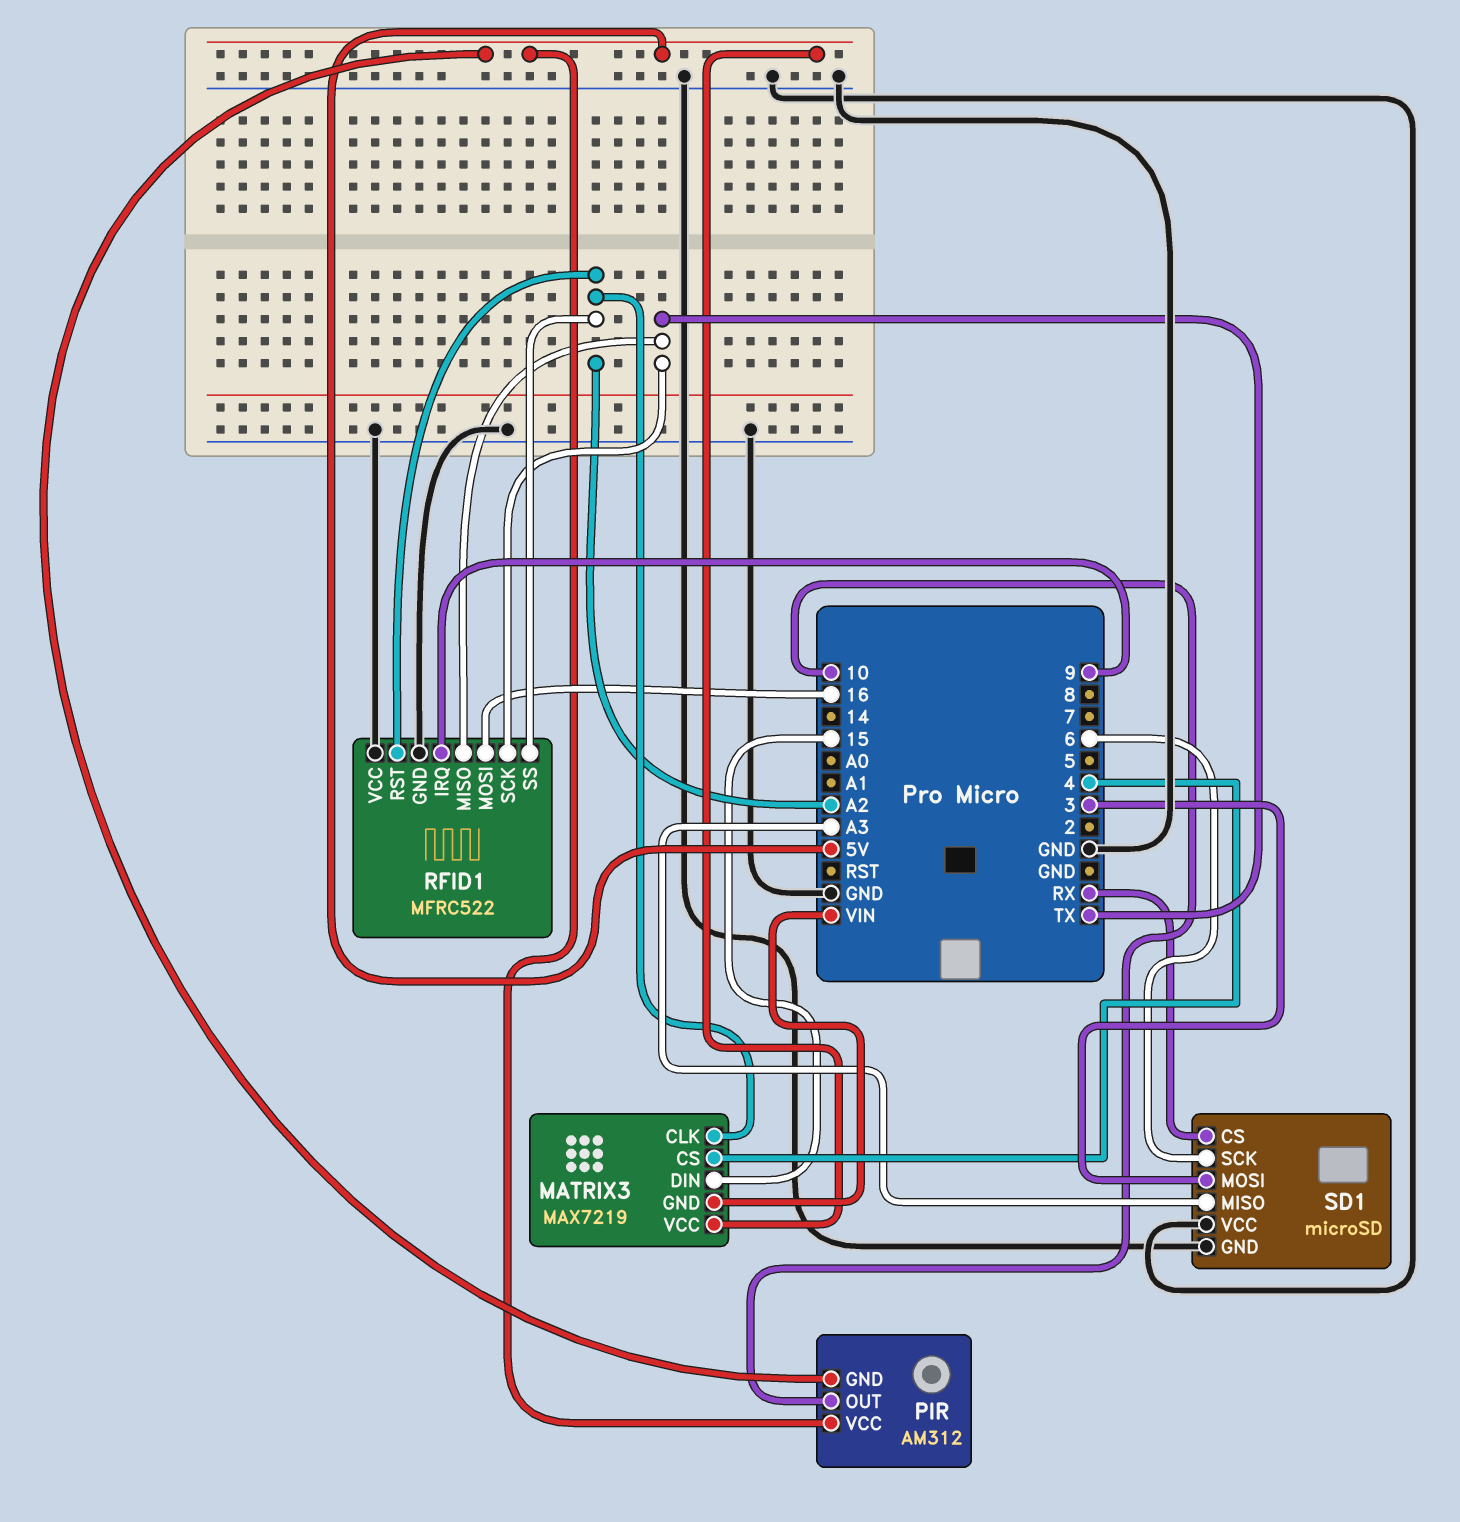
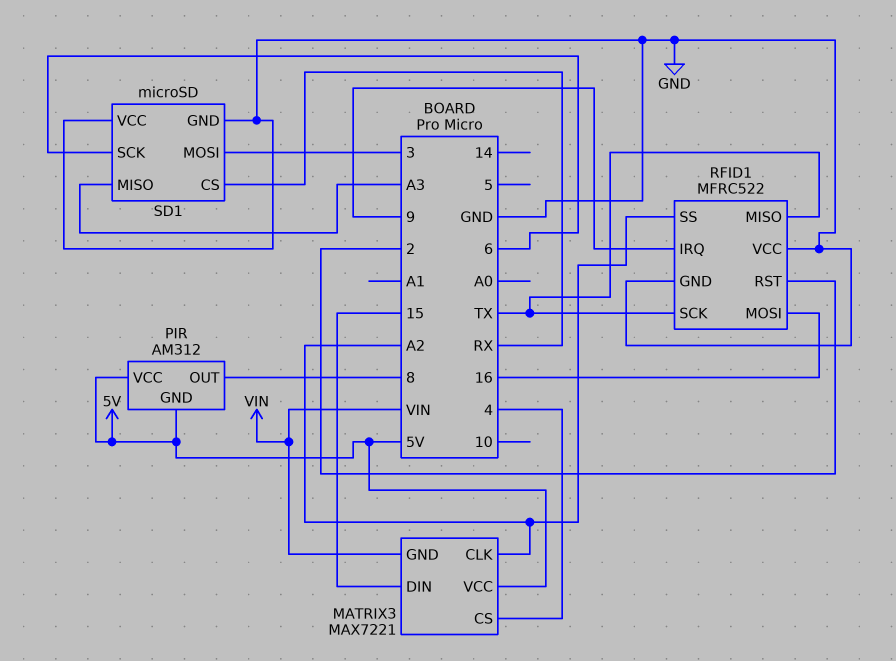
MATRIX3: MAX7219 -> MAX7221
PIR pin OUT: 10 -> 8
RFID1 pin RST: A2 -> 2

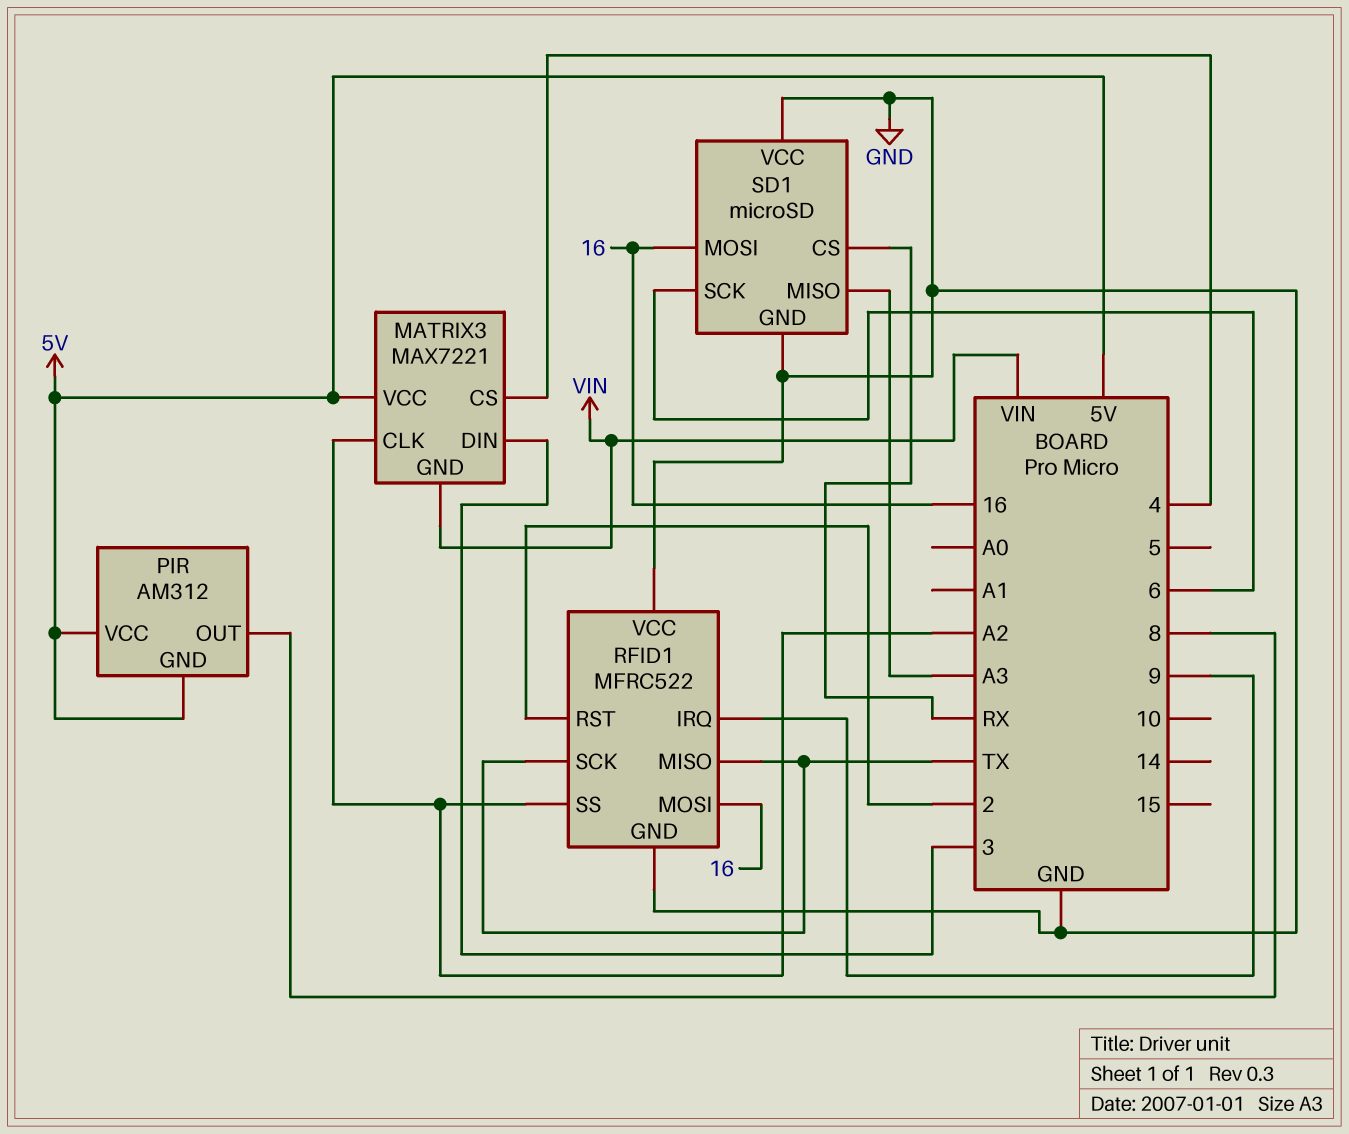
MATRIX3 pin DIN: 15 -> 3
SD1 pin MOSI: 3 -> 16

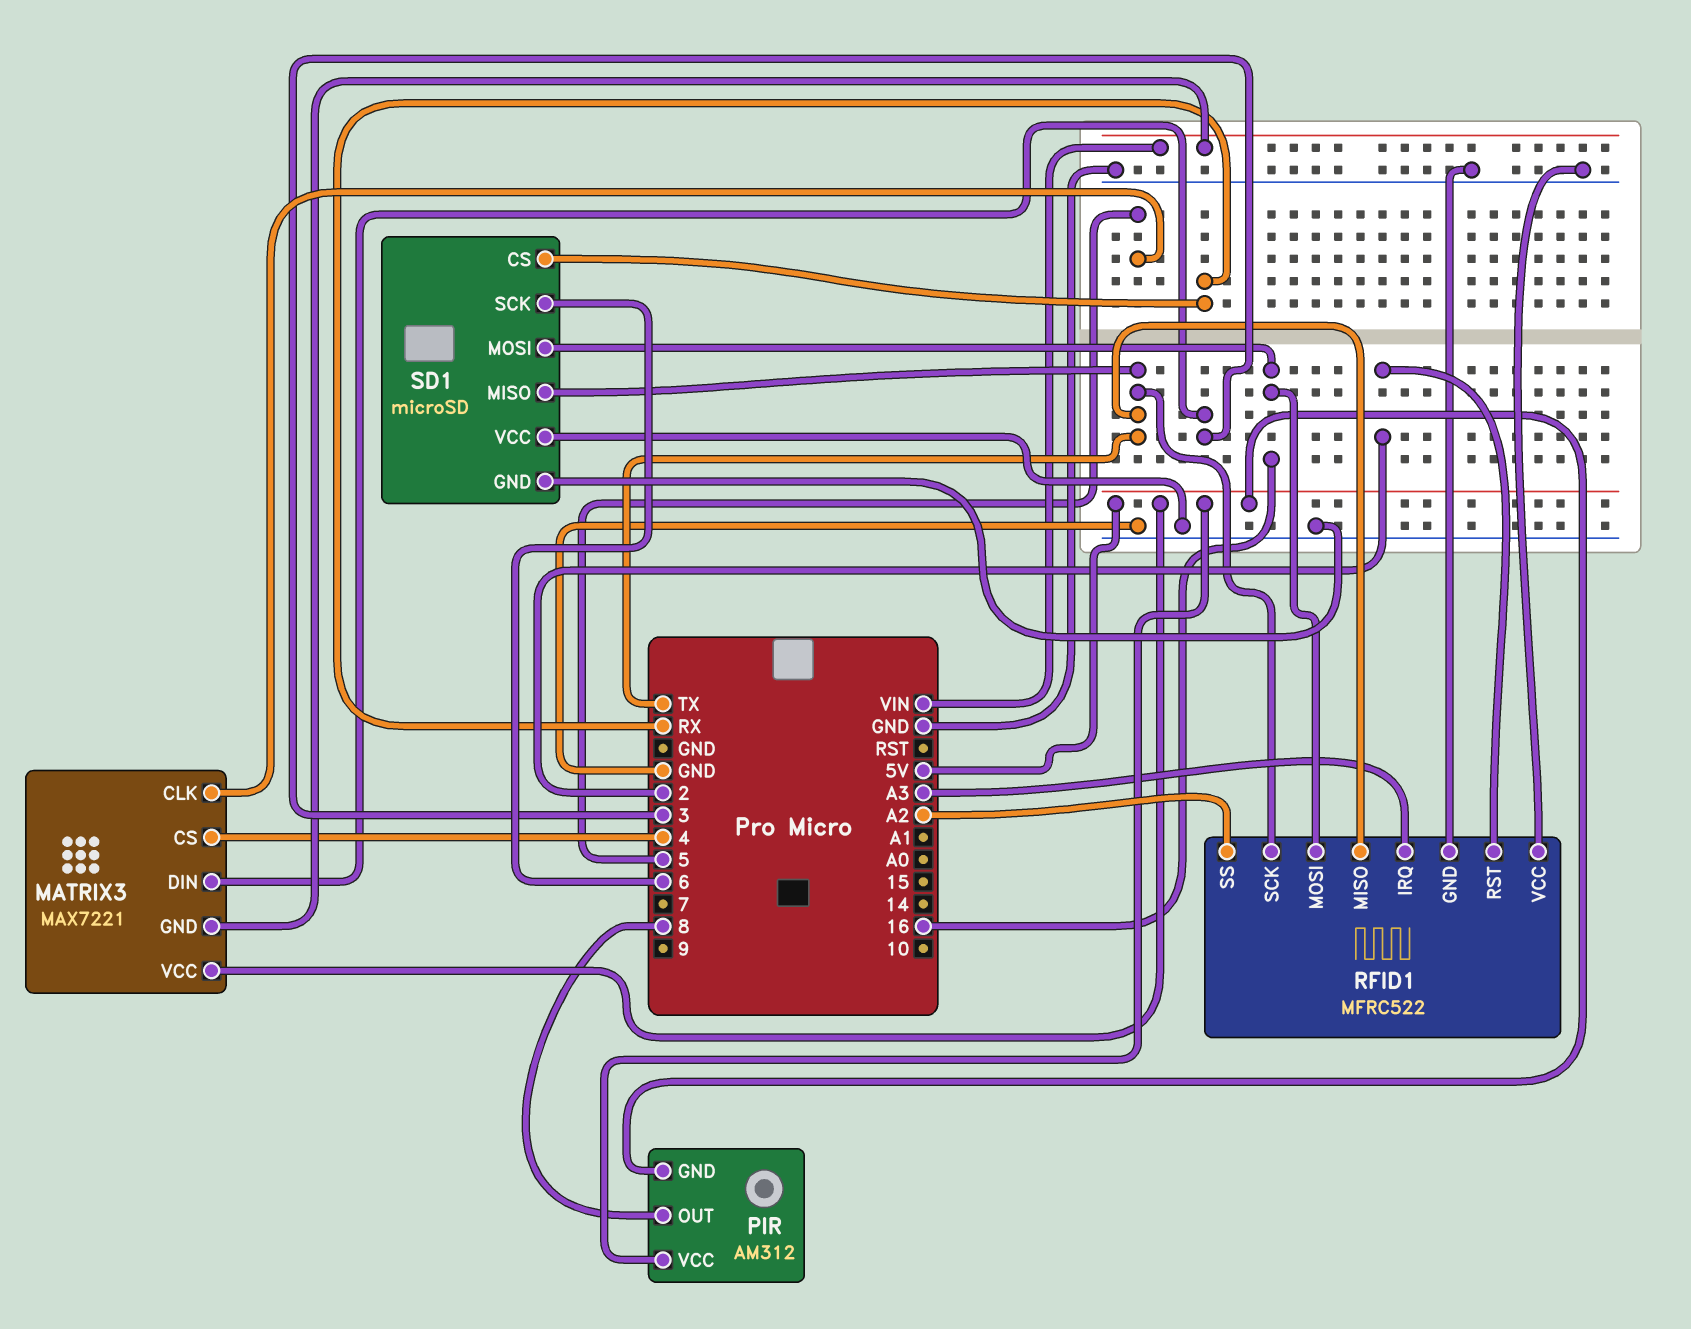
MATRIX3 pin CLK: A2 -> 5
RFID1 pin IRQ: 9 -> A3
SD1 pin MISO: A3 -> TX

